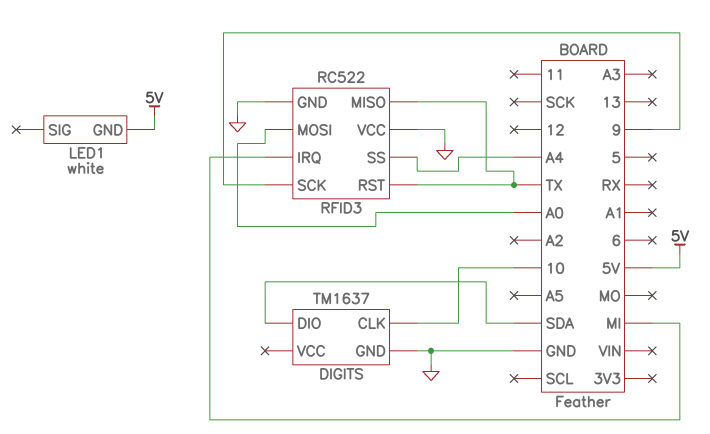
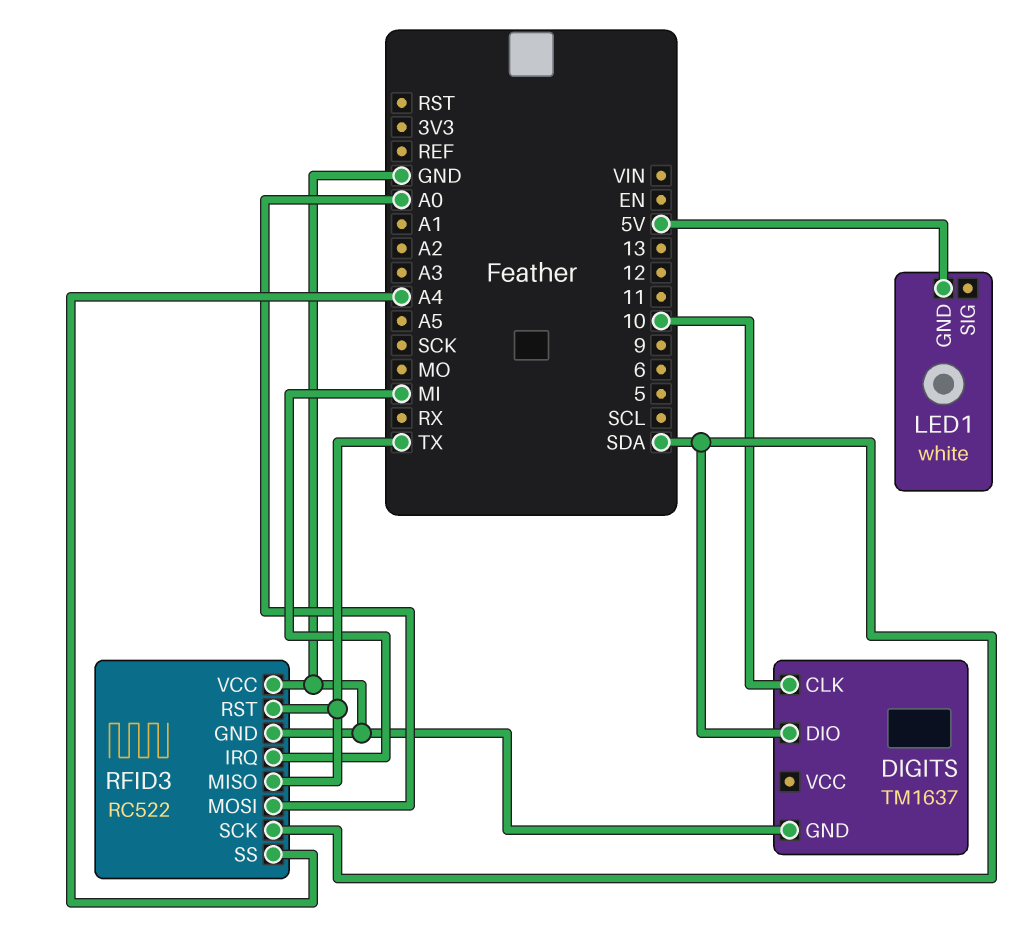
RFID3 pin SCK: 9 -> SDA

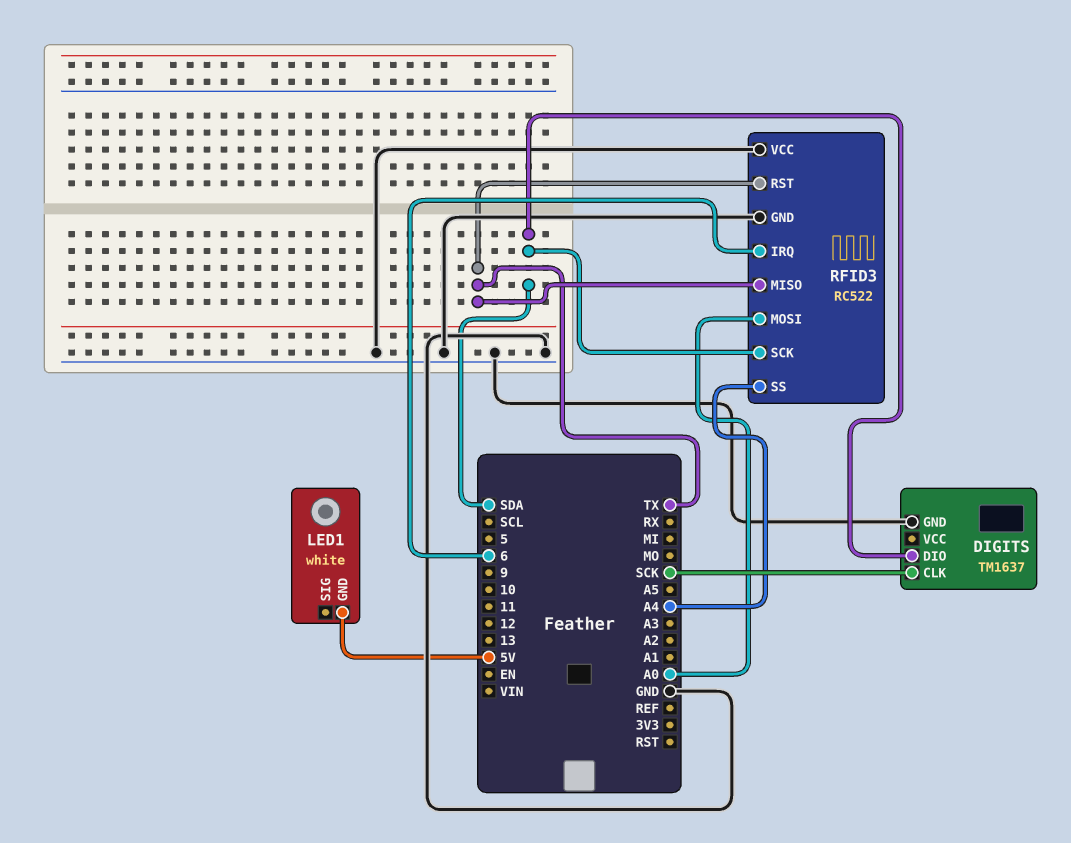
DIGITS pin CLK: 10 -> SCK
RFID3 pin IRQ: MI -> 6

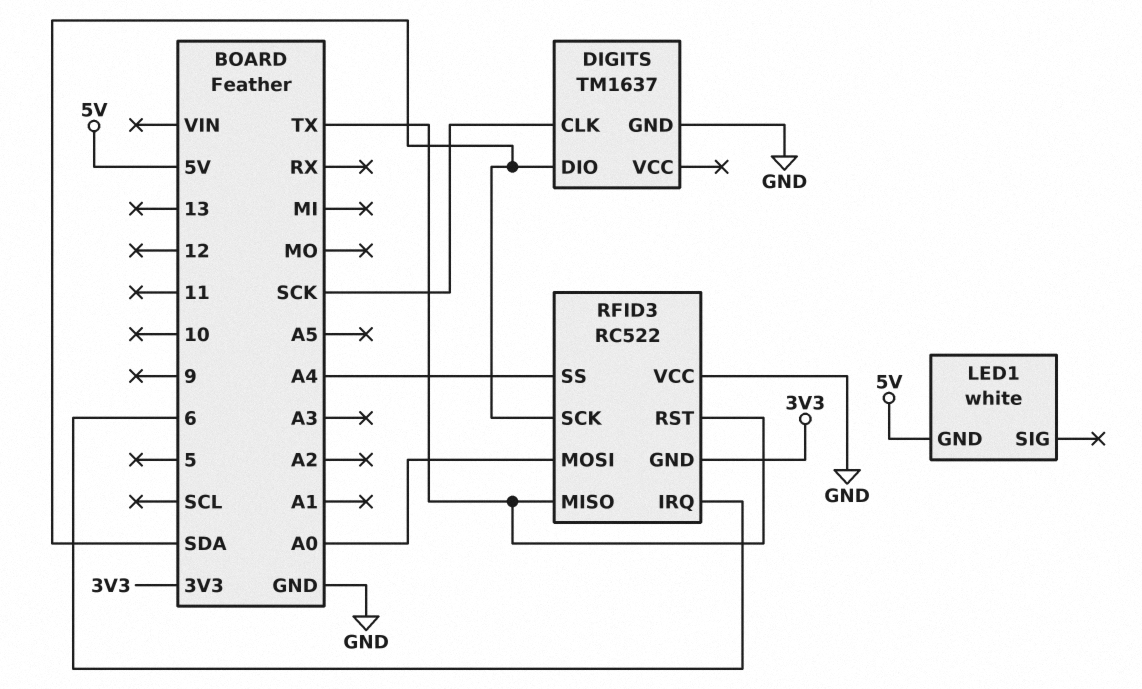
RFID3 pin GND: GND -> 3V3

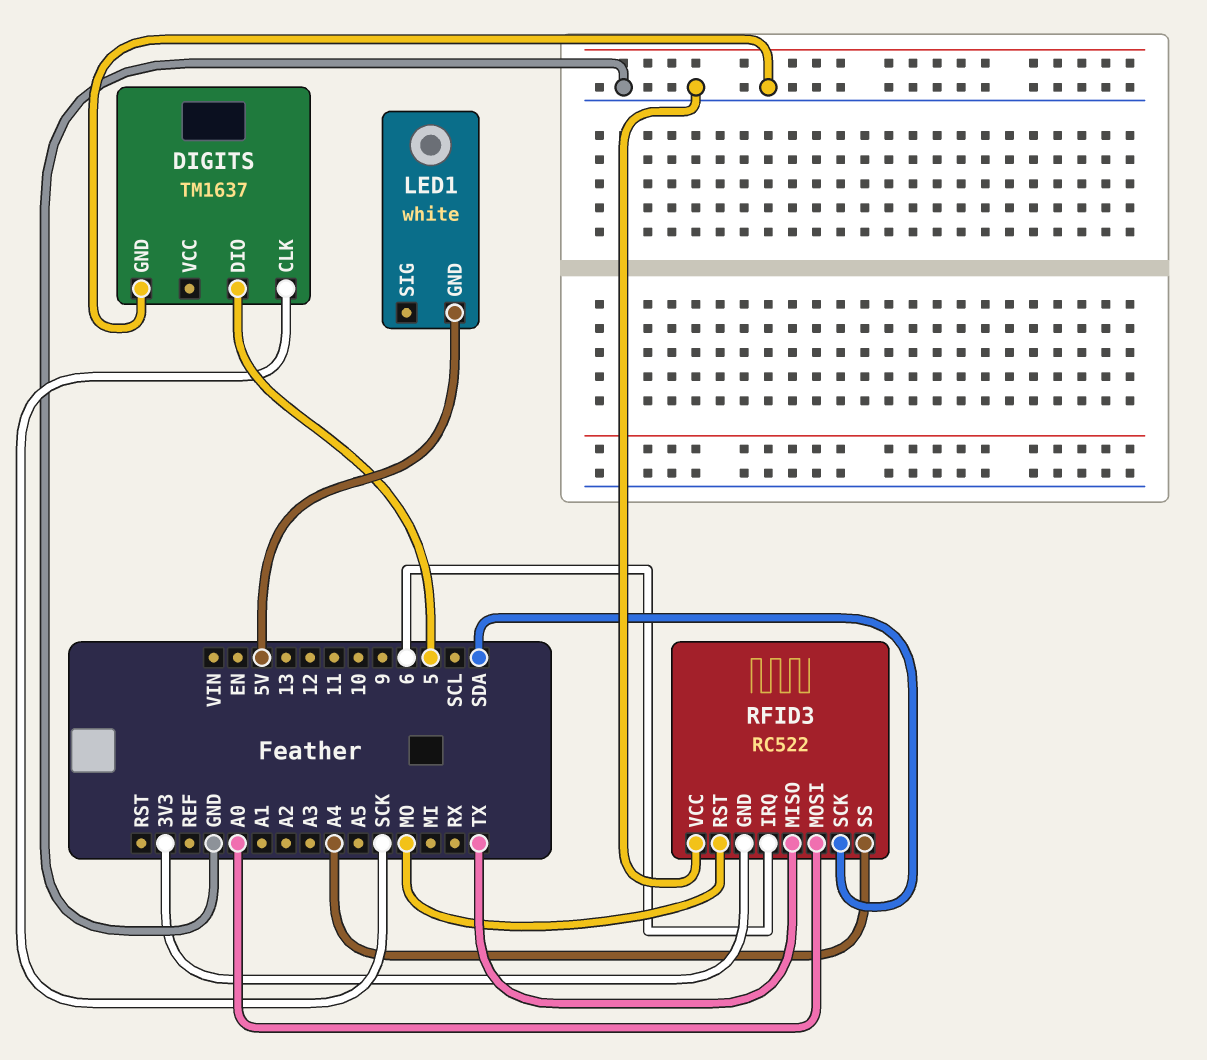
DIGITS pin DIO: SDA -> 5
RFID3 pin RST: TX -> MO

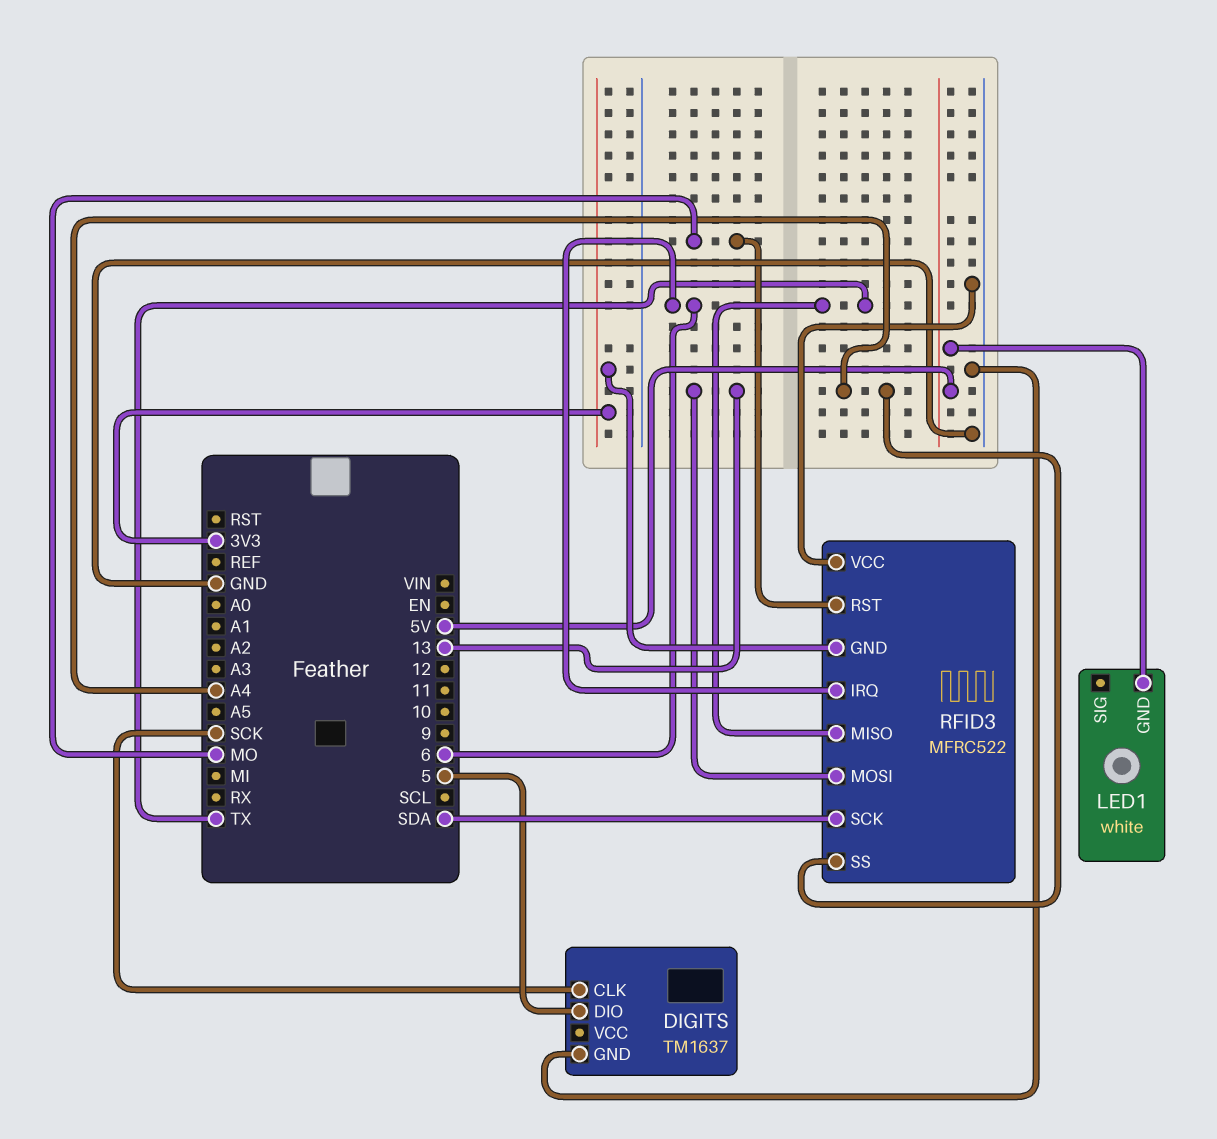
RFID3: RC522 -> MFRC522
RFID3 pin MOSI: A0 -> 13

